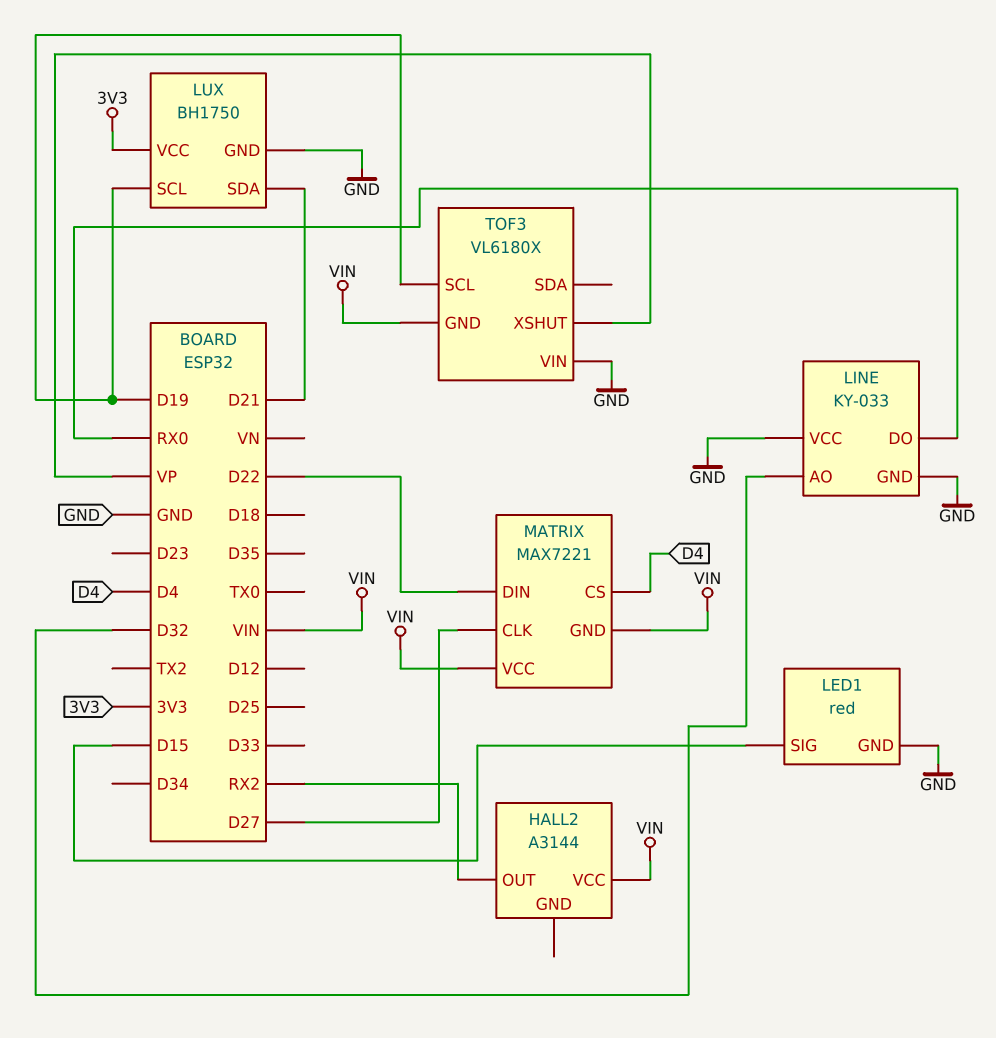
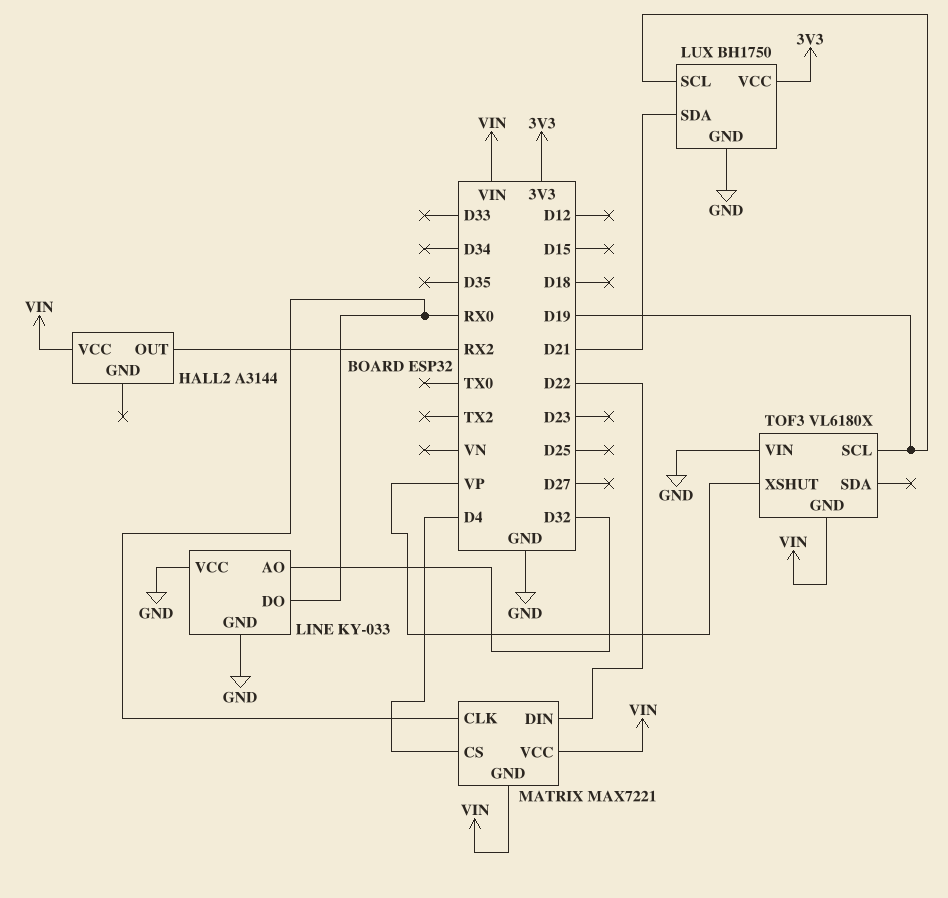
LED1: red -> none
LED1 pin GND: GND -> none
LED1 pin SIG: D15 -> none
MATRIX pin CLK: D27 -> RX0

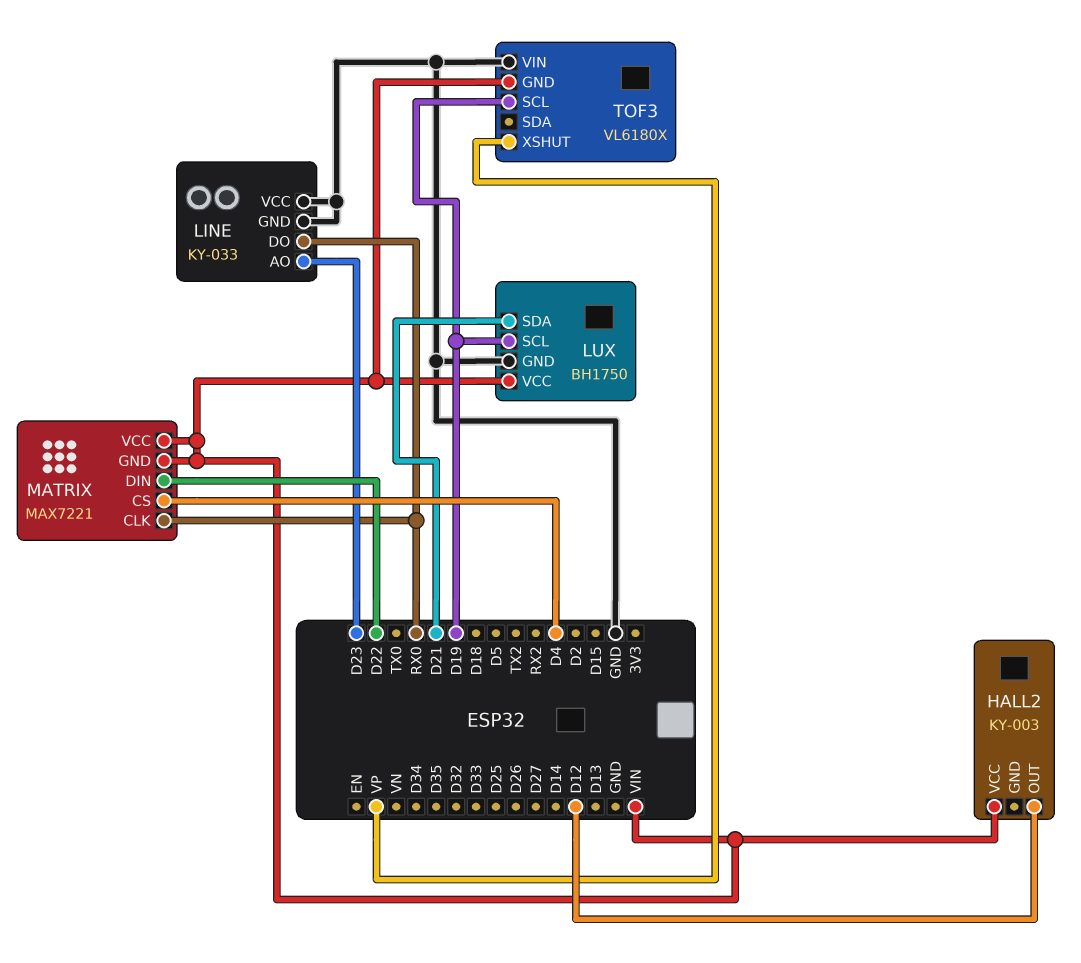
HALL2: A3144 -> KY-003
HALL2 pin OUT: RX2 -> D12
LINE pin AO: D32 -> D23
LUX pin VCC: 3V3 -> VIN

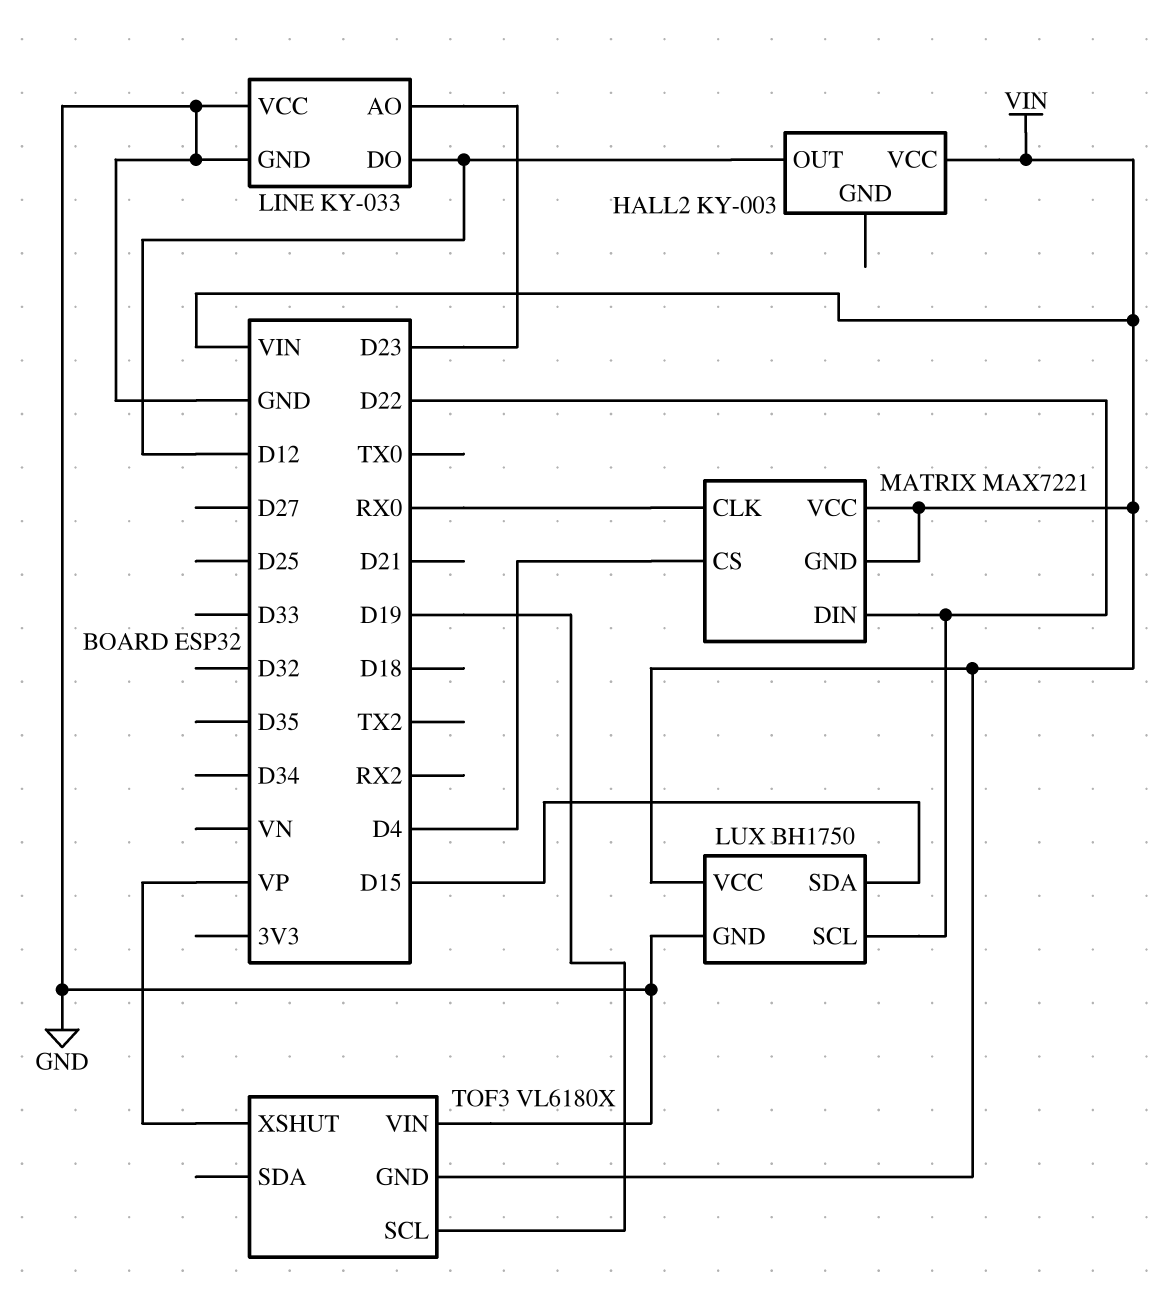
LINE pin DO: RX0 -> D12
LUX pin SCL: D19 -> D22
LUX pin SDA: D21 -> D15

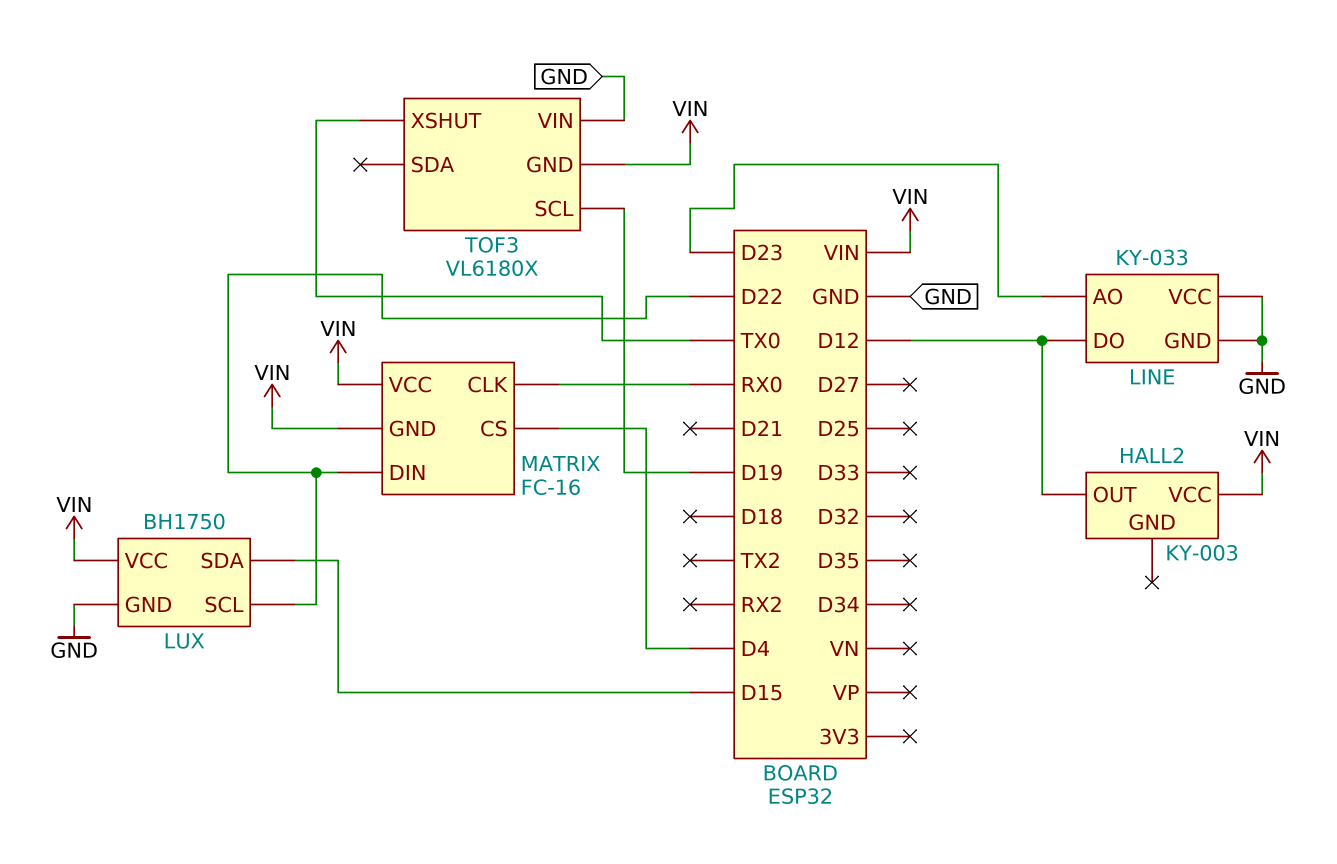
MATRIX: MAX7221 -> FC-16
TOF3 pin XSHUT: VP -> TX0

